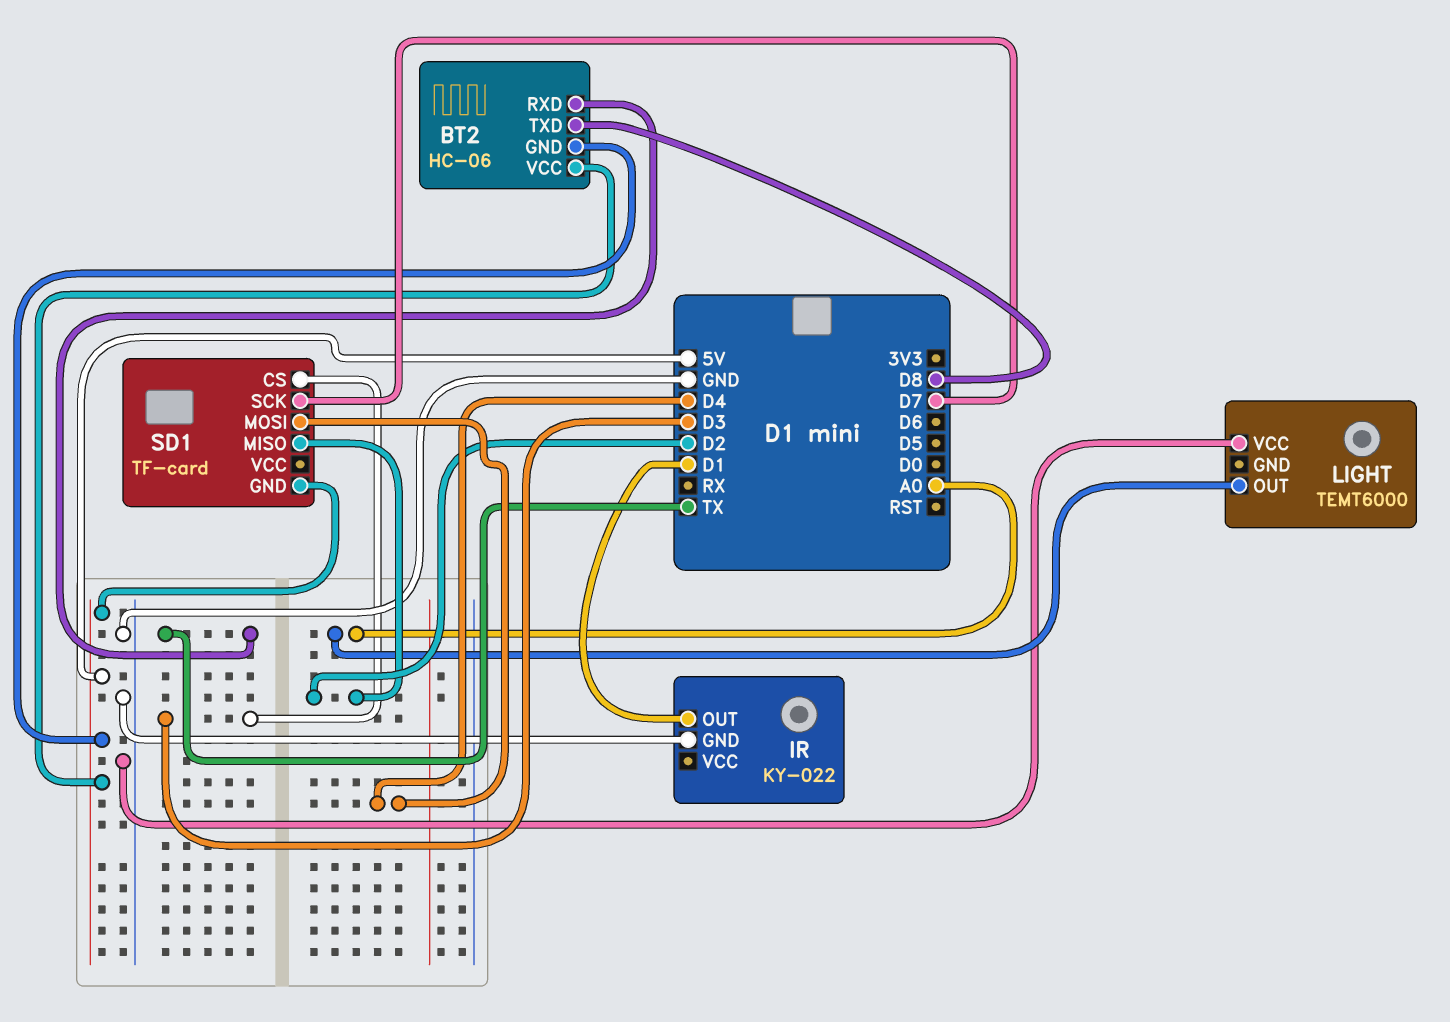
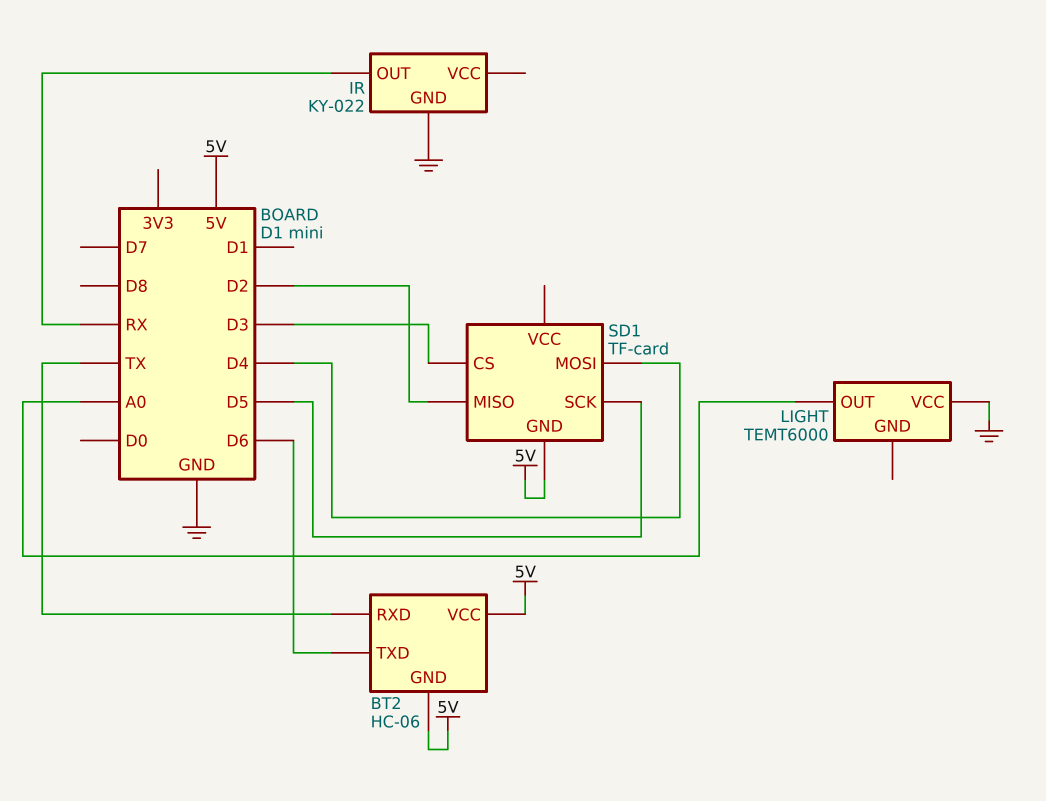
BT2 pin TXD: D8 -> D6
IR pin OUT: D1 -> RX
SD1 pin SCK: D7 -> D5

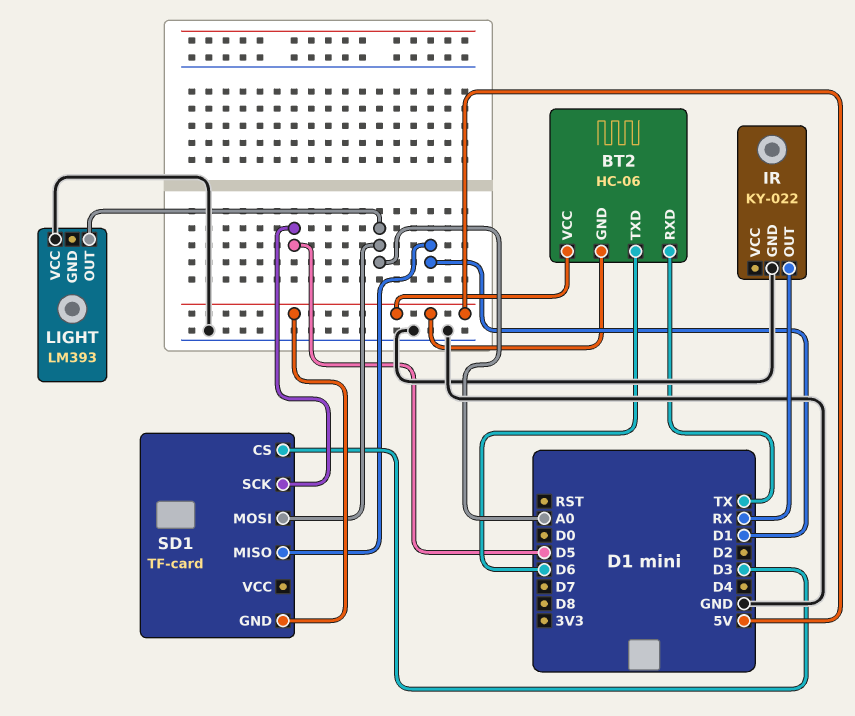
LIGHT: TEMT6000 -> LM393
SD1 pin MISO: D2 -> D1
SD1 pin MOSI: D4 -> A0

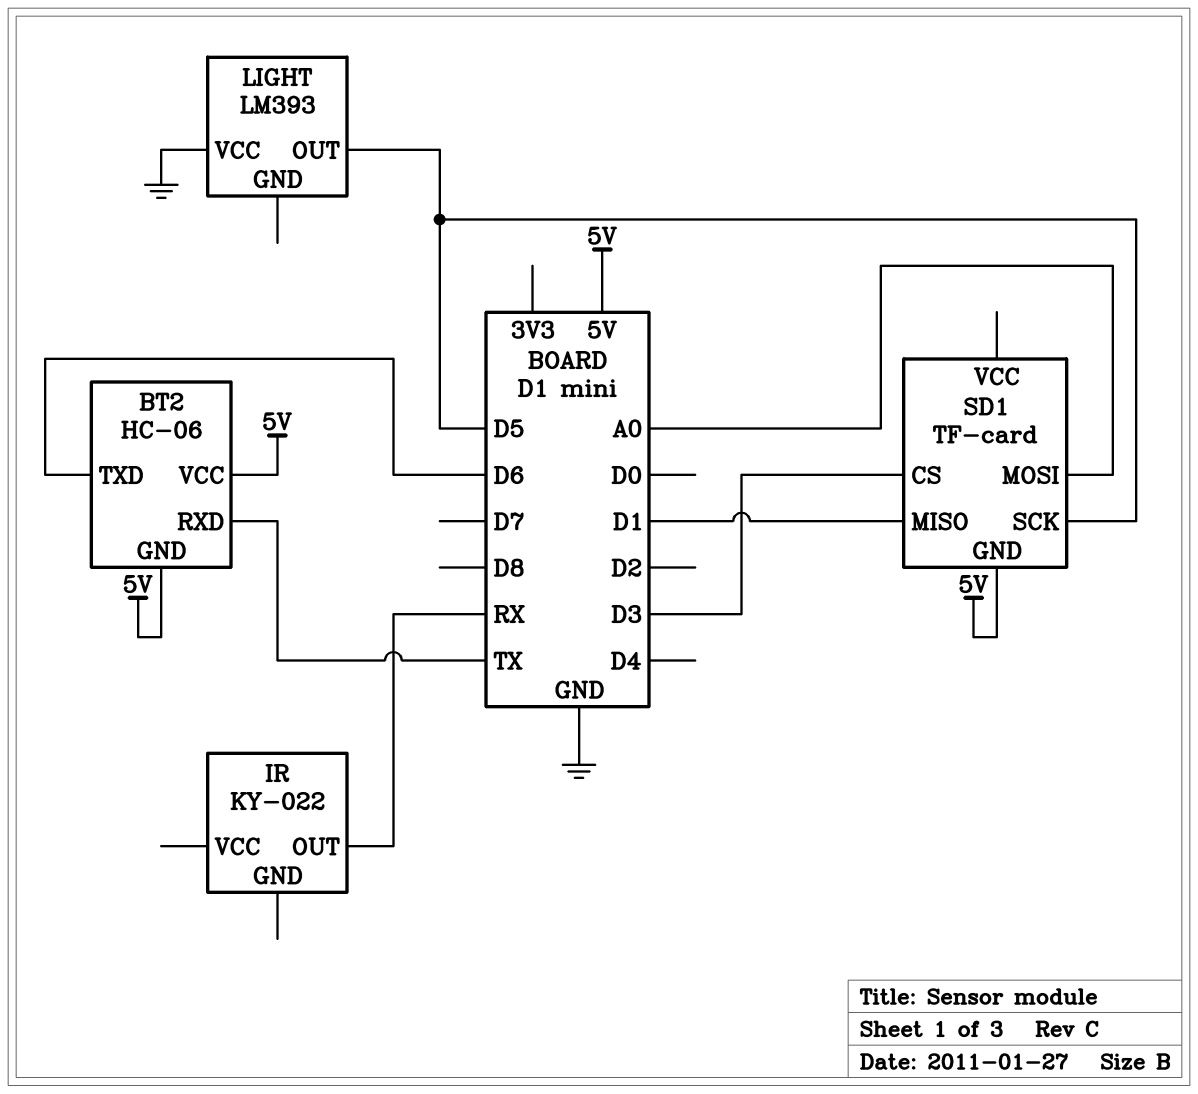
IR pin GND: GND -> none
LIGHT pin OUT: A0 -> D5

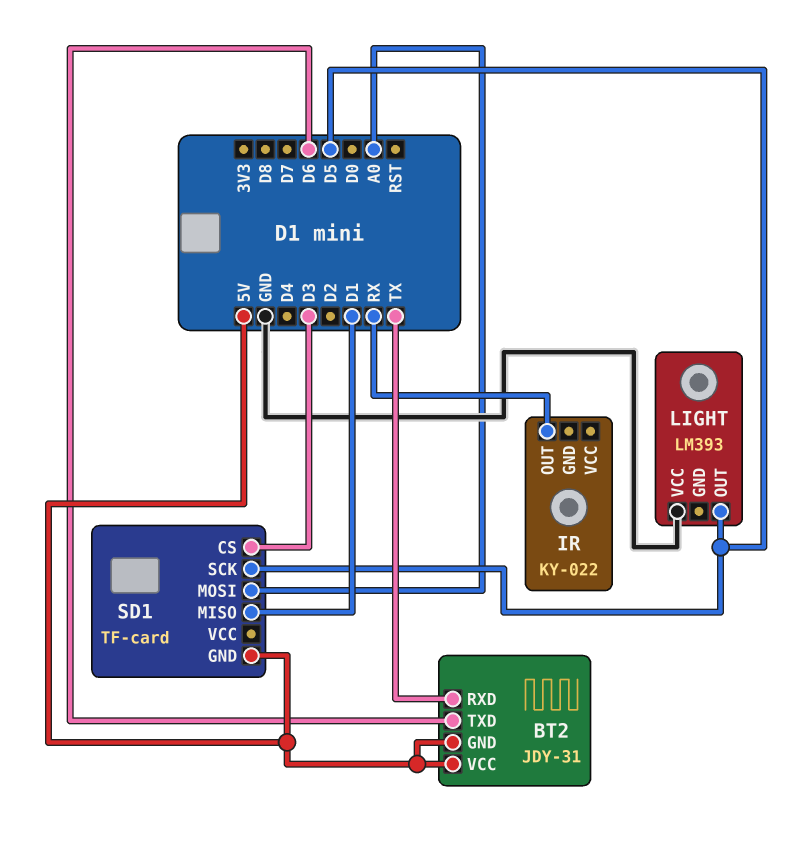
BT2: HC-06 -> JDY-31

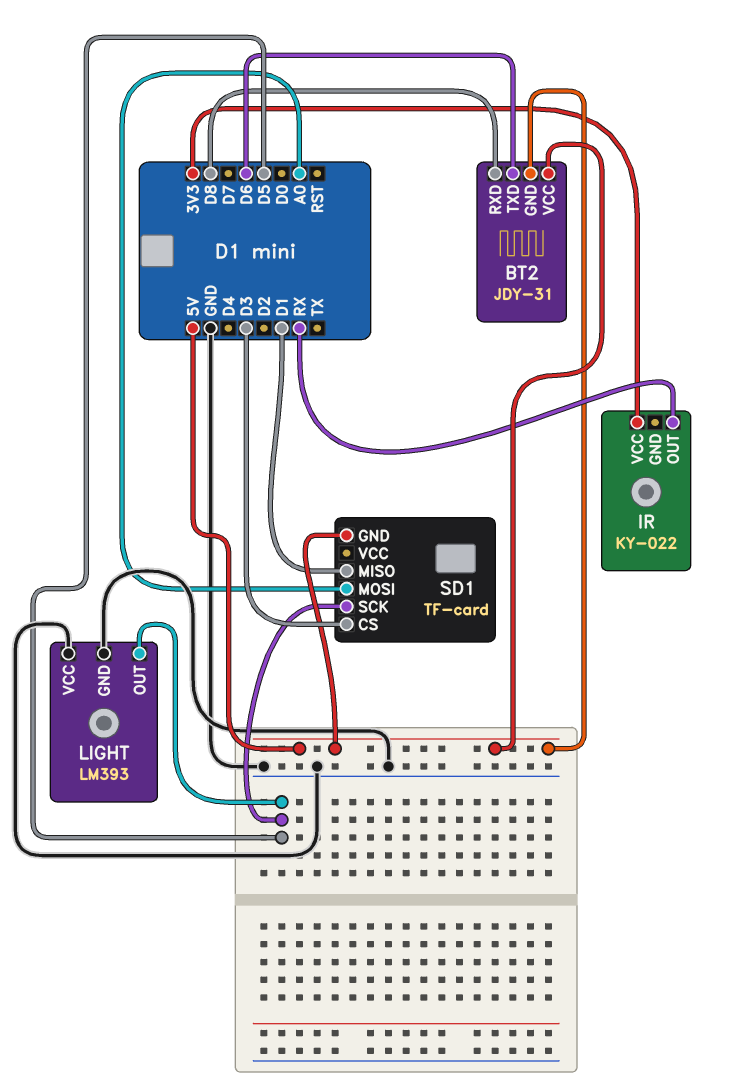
BT2 pin RXD: TX -> D8
IR pin VCC: none -> 3V3
LIGHT pin GND: none -> GND

